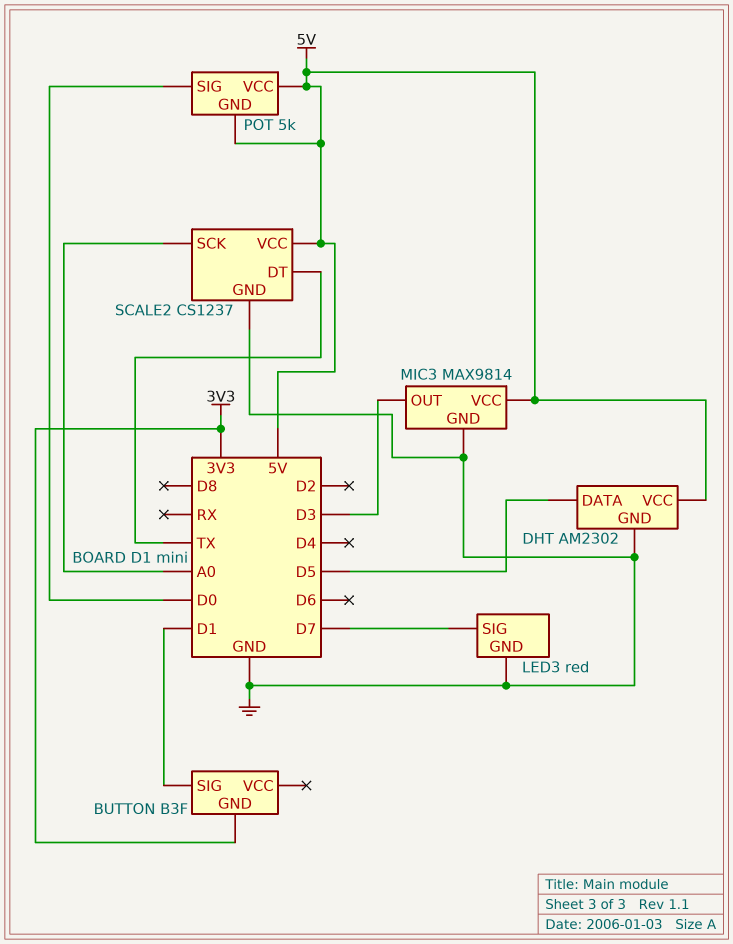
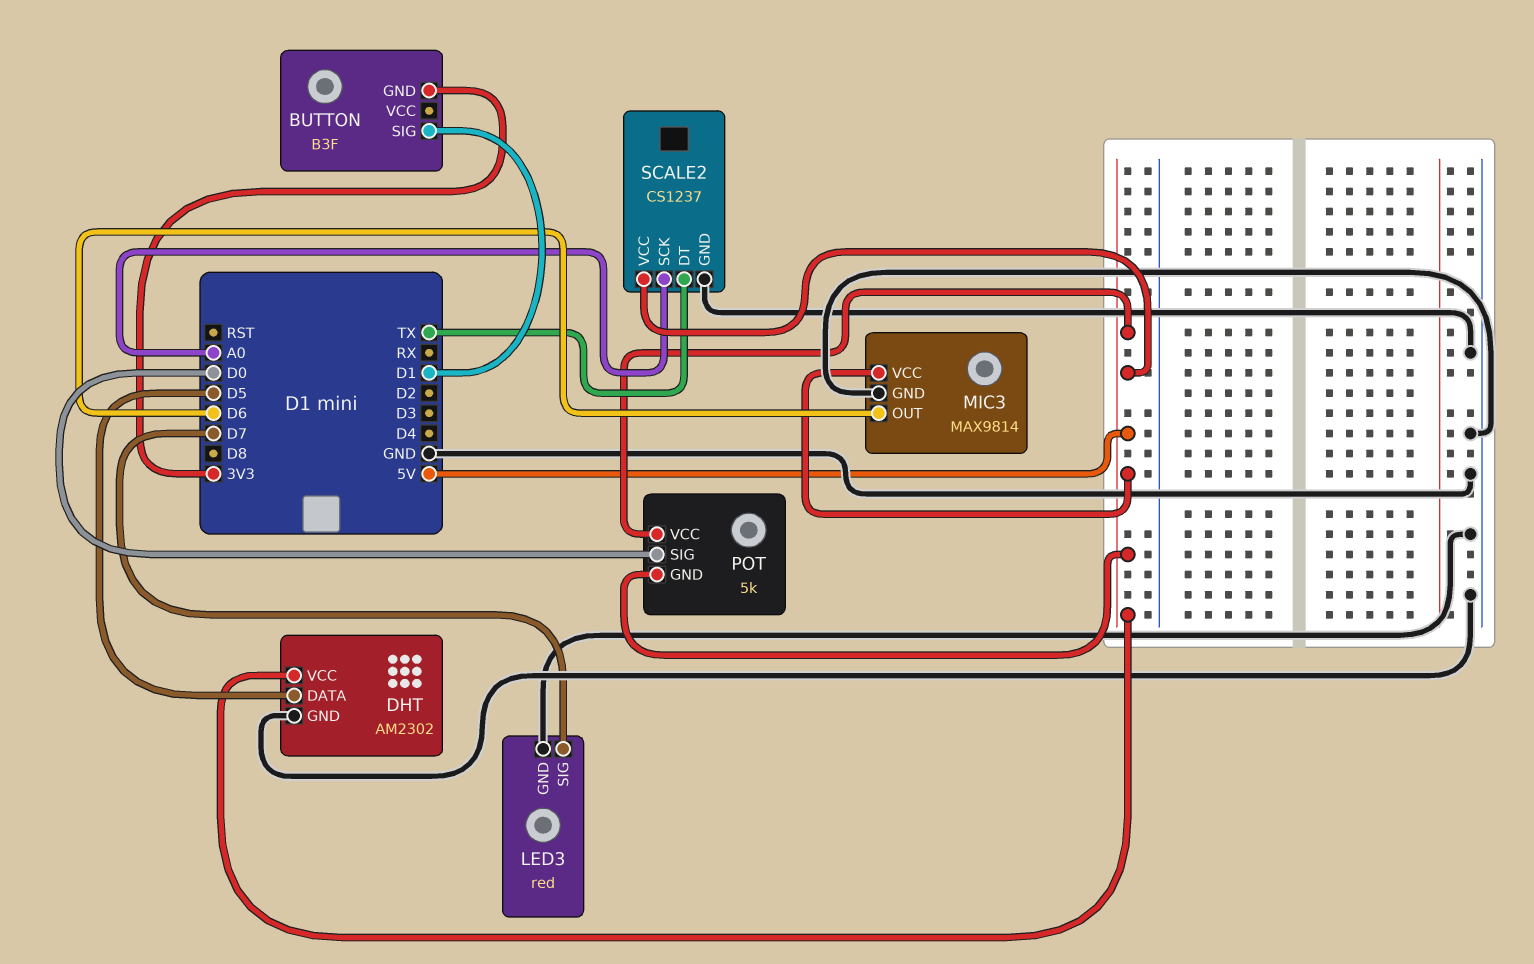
MIC3 pin OUT: D3 -> D6

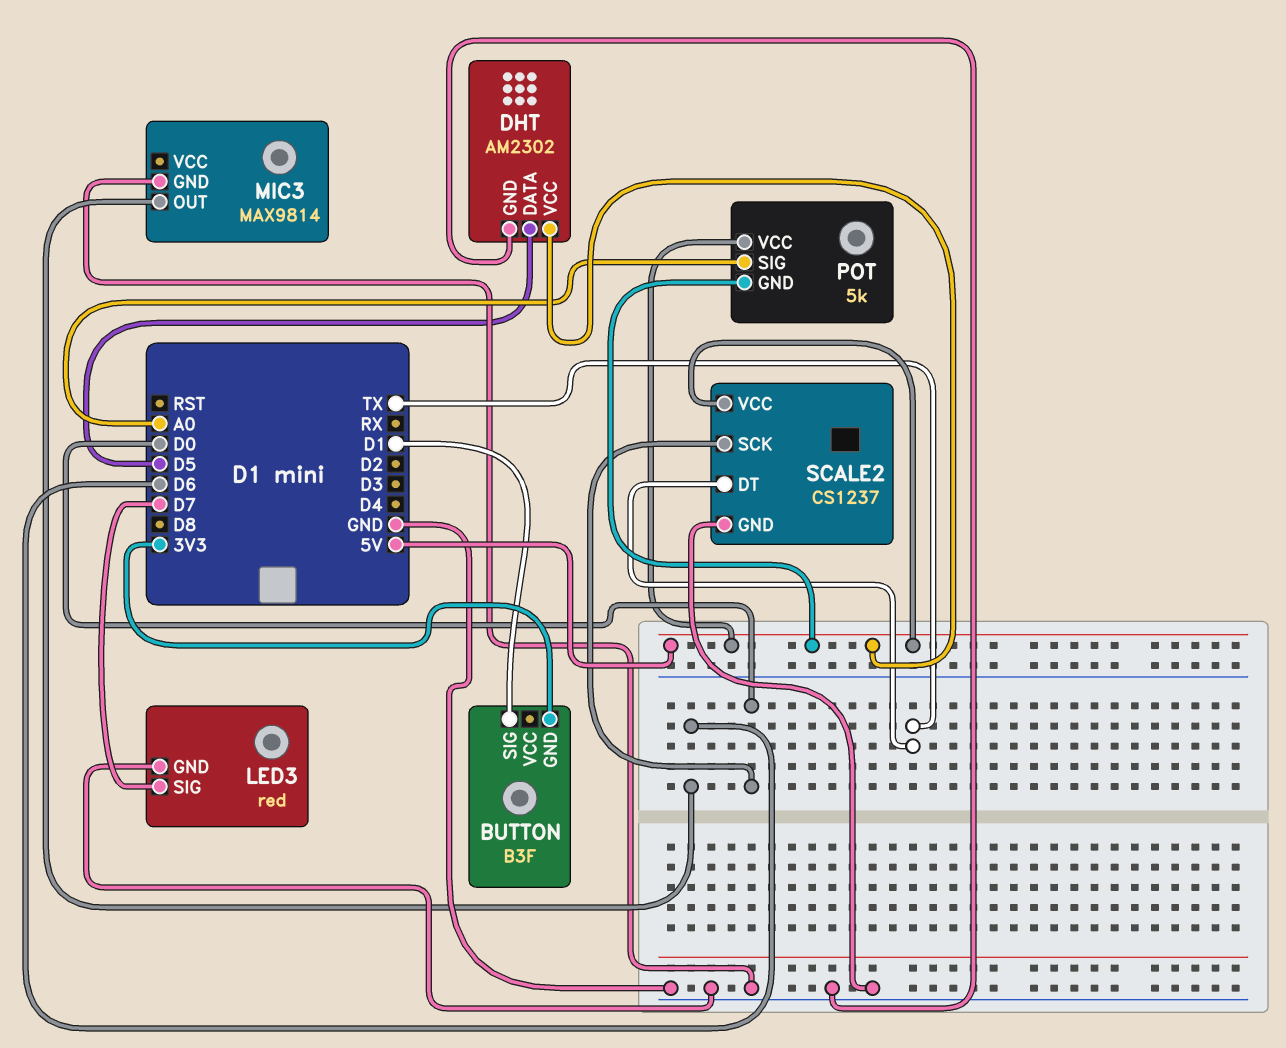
MIC3 pin VCC: 5V -> none
POT pin SIG: D0 -> A0
SCALE2 pin SCK: A0 -> D0

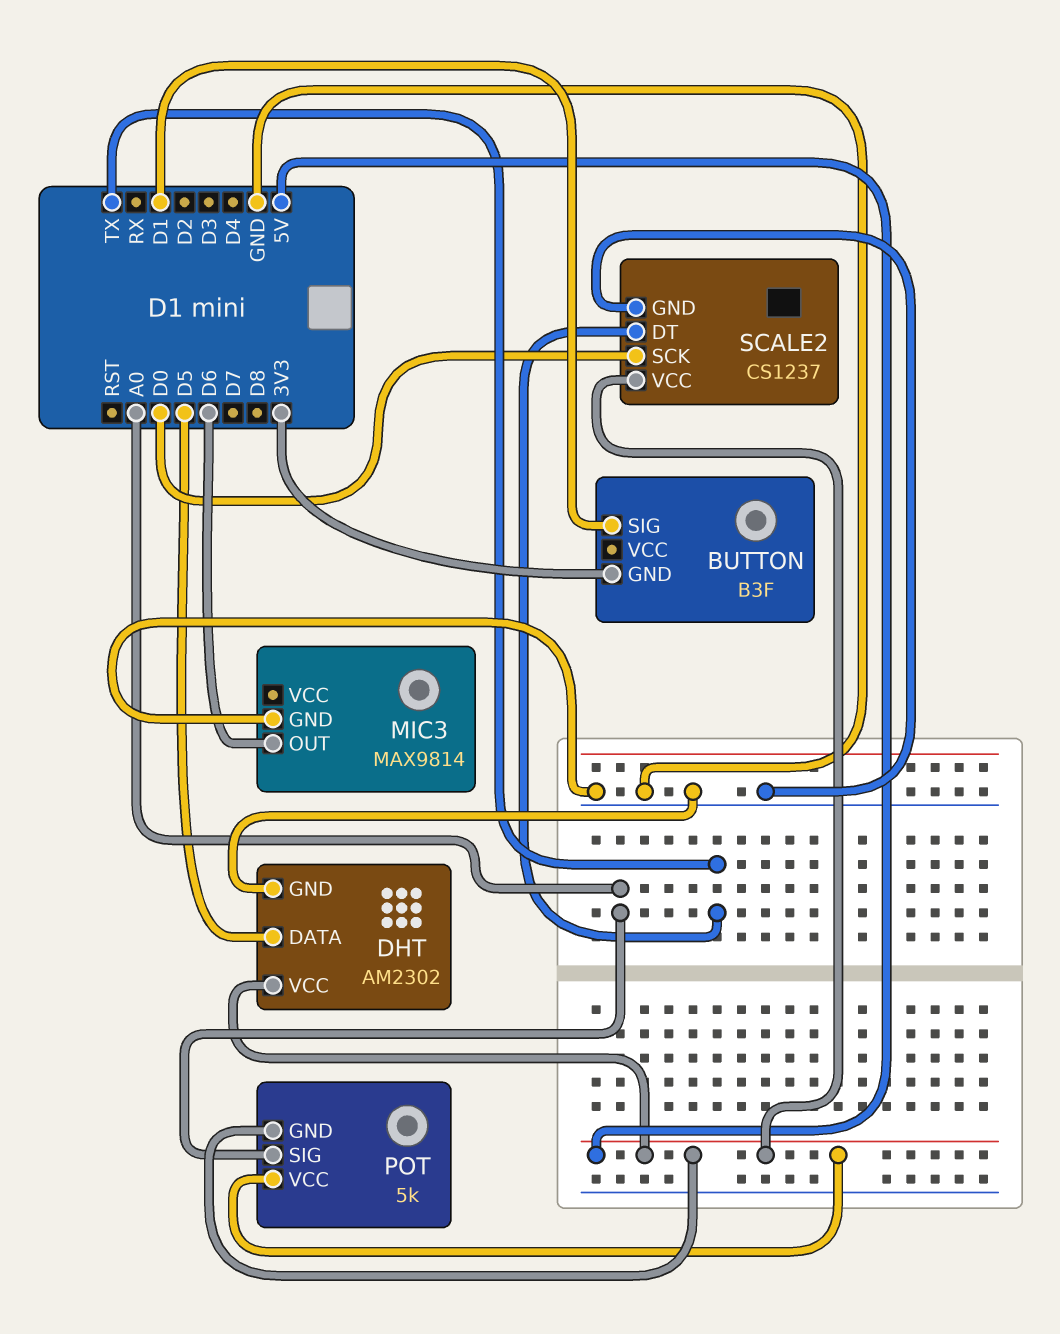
LED3: red -> none
LED3 pin GND: GND -> none
LED3 pin SIG: D7 -> none

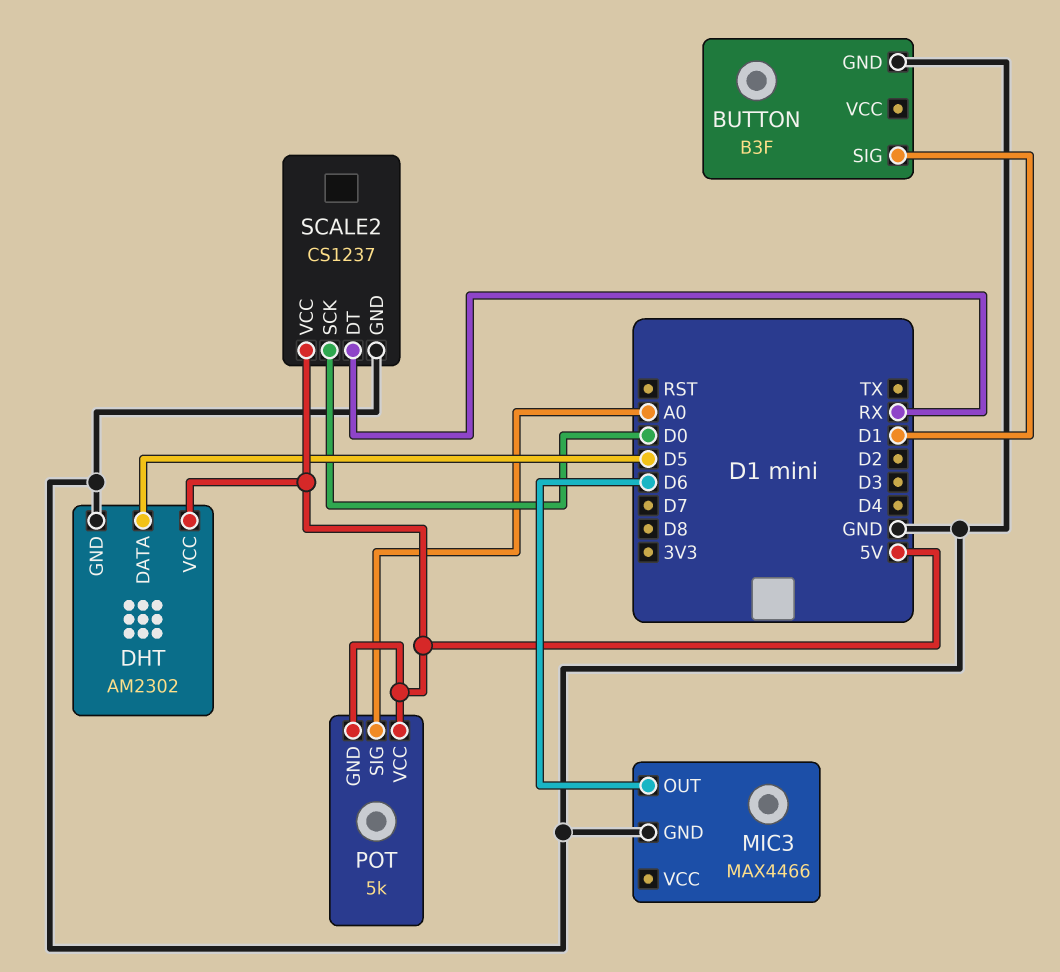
BUTTON pin GND: 3V3 -> GND
MIC3: MAX9814 -> MAX4466
SCALE2 pin DT: TX -> RX

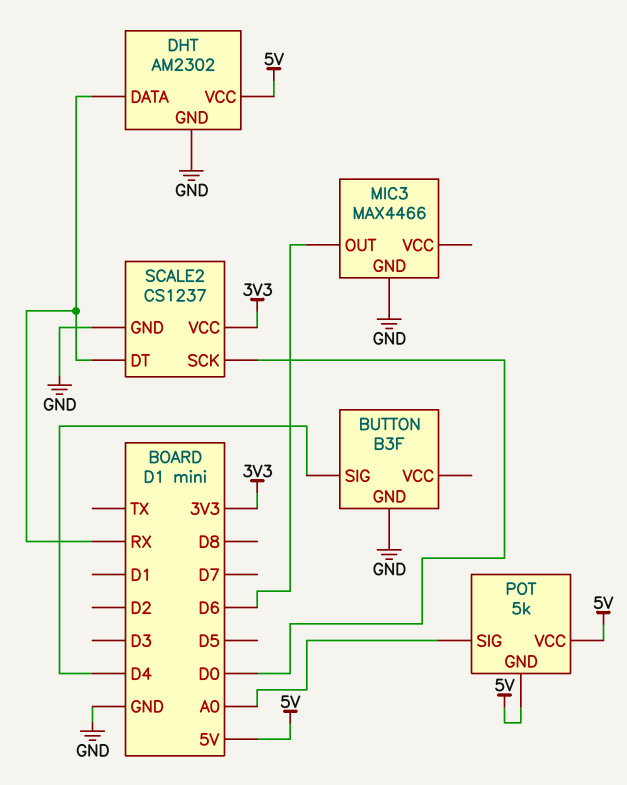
BUTTON pin SIG: D1 -> D4
DHT pin DATA: D5 -> RX
SCALE2 pin VCC: 5V -> 3V3

